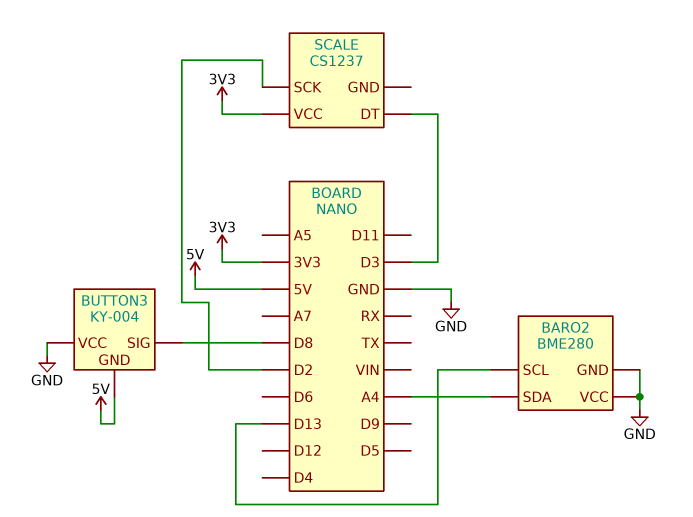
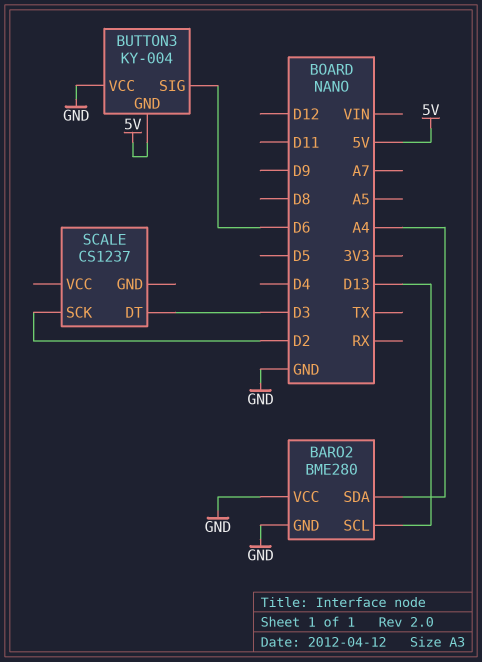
BUTTON3 pin SIG: D8 -> D6
SCALE pin VCC: 3V3 -> none

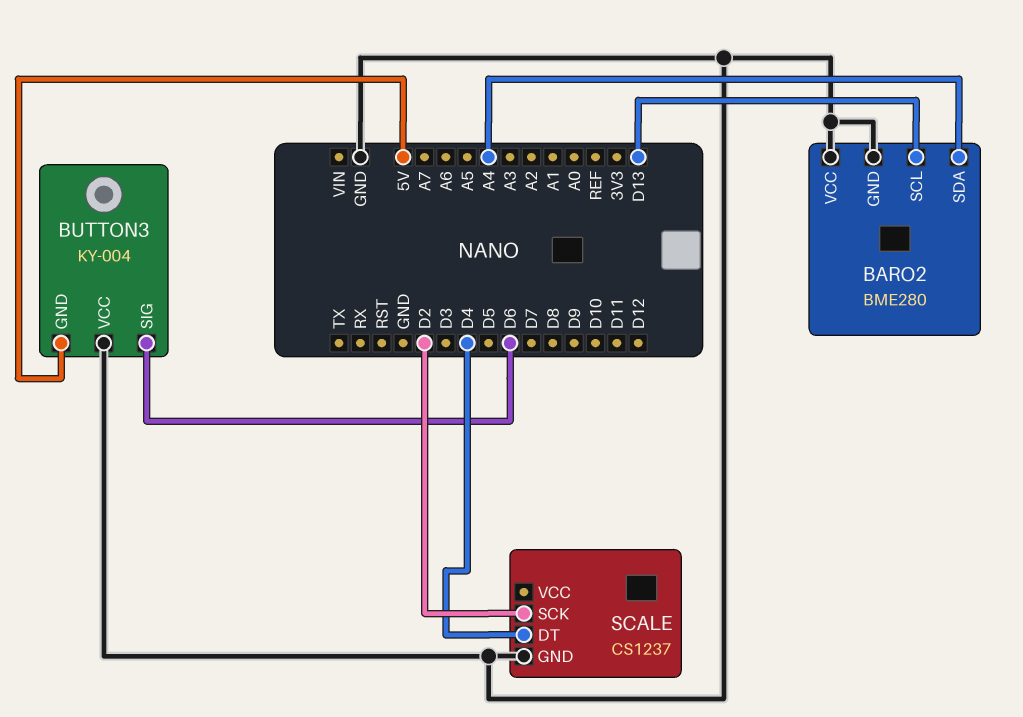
SCALE pin DT: D3 -> D4
SCALE pin GND: none -> GND

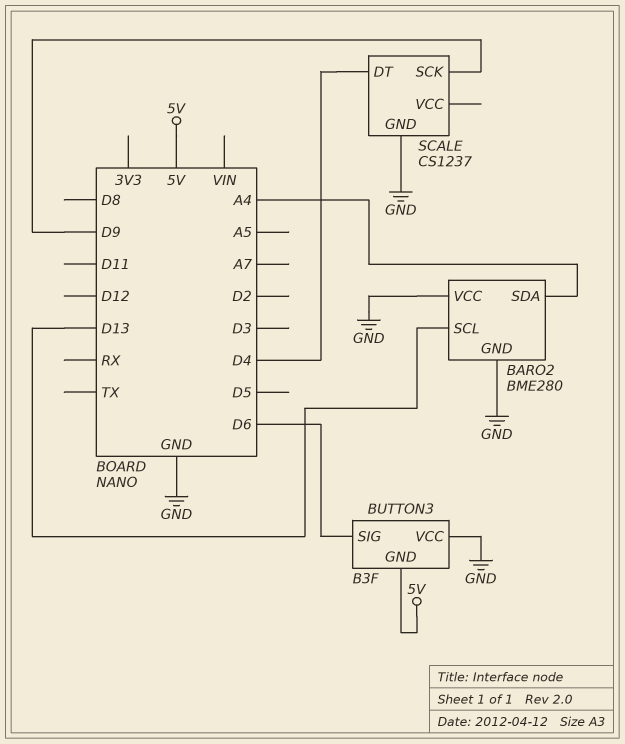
BUTTON3: KY-004 -> B3F
SCALE pin SCK: D2 -> D9

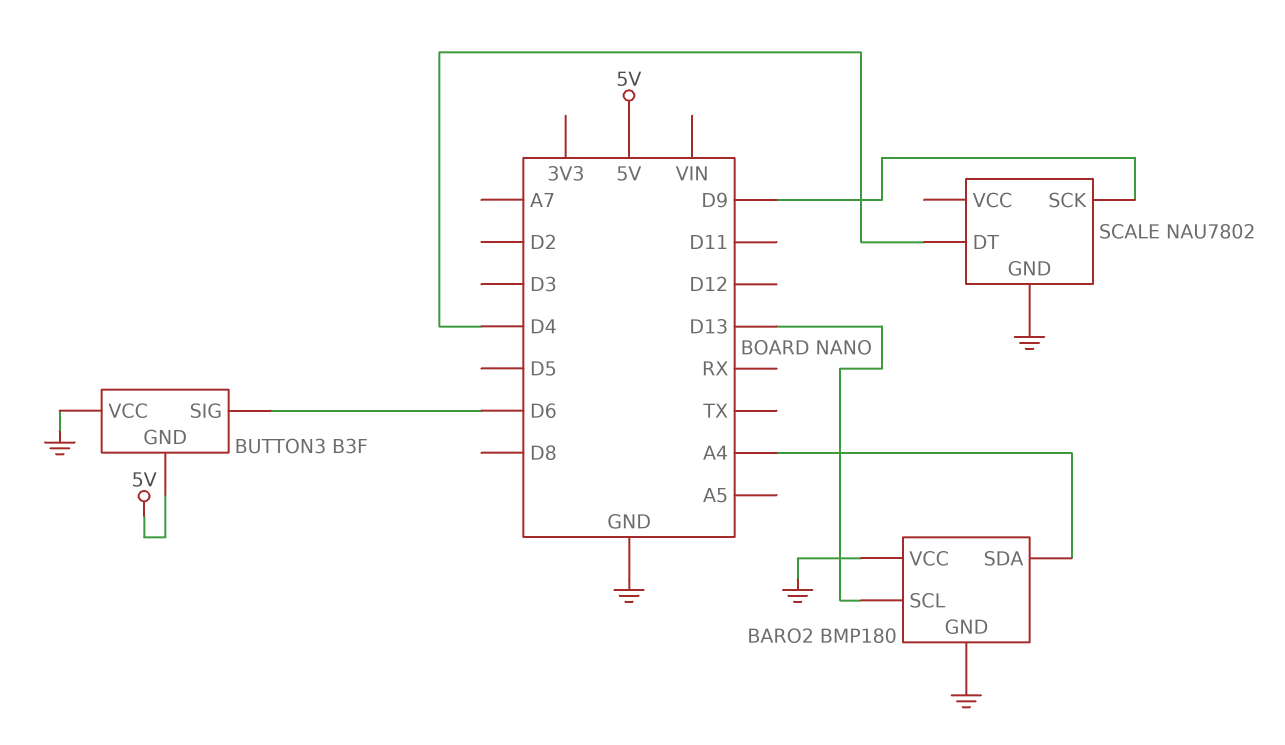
BARO2: BME280 -> BMP180
SCALE: CS1237 -> NAU7802

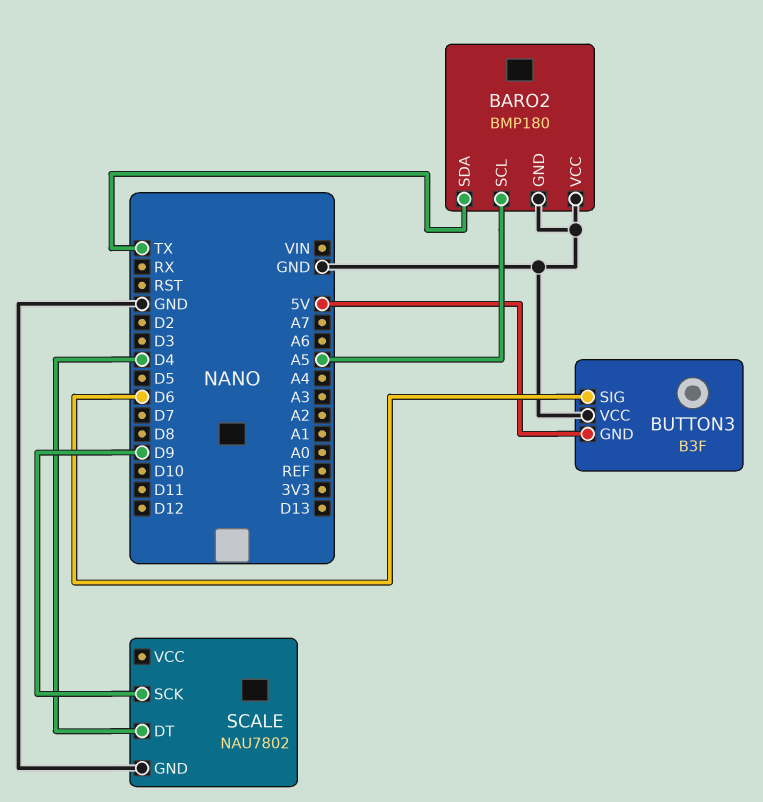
BARO2 pin SCL: D13 -> A5
BARO2 pin SDA: A4 -> TX

